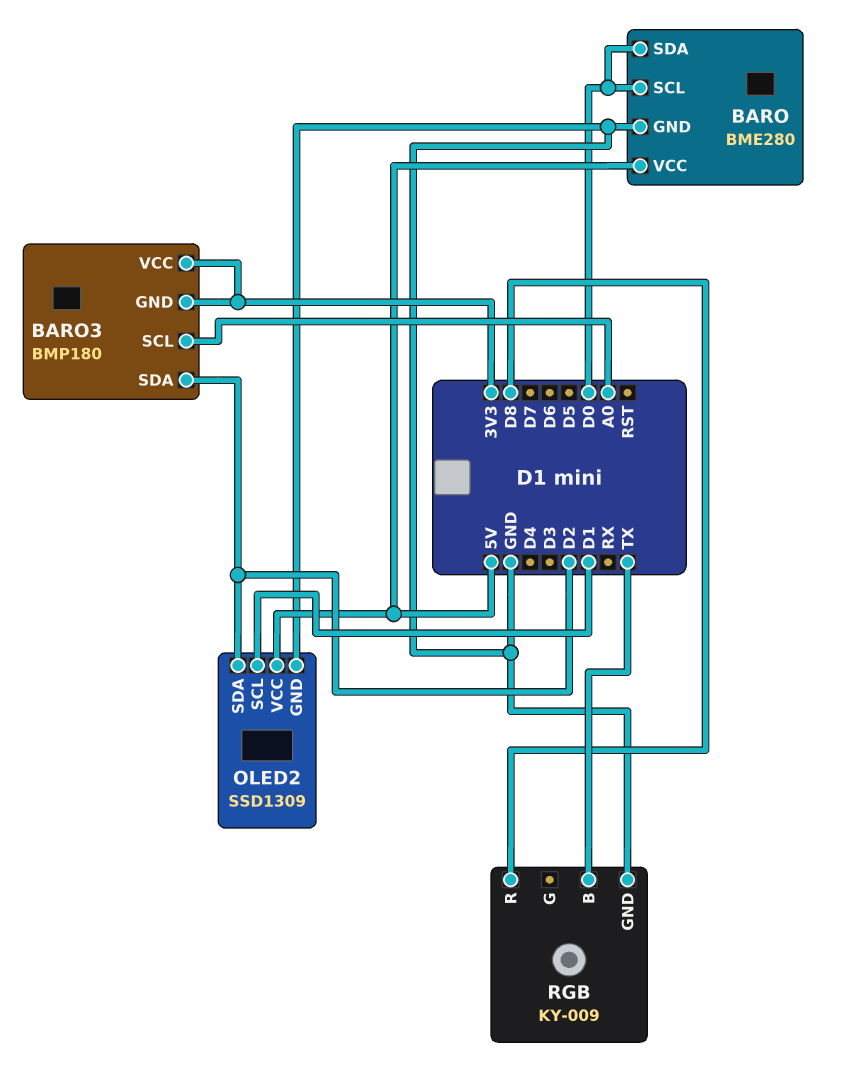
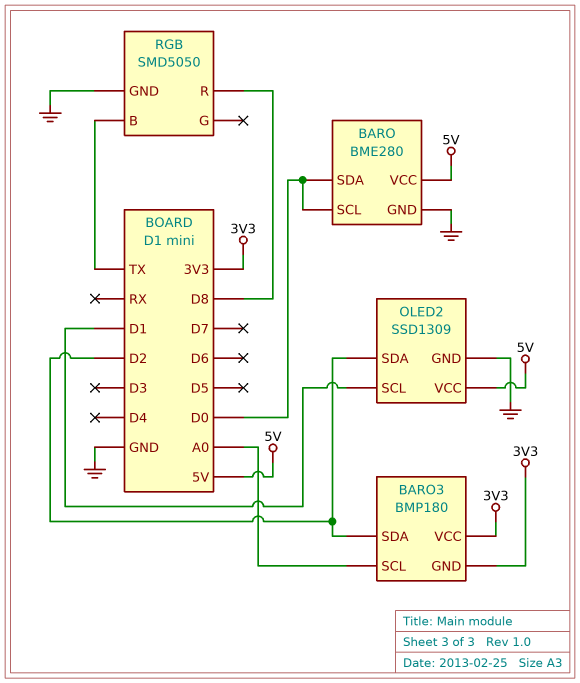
RGB: KY-009 -> SMD5050

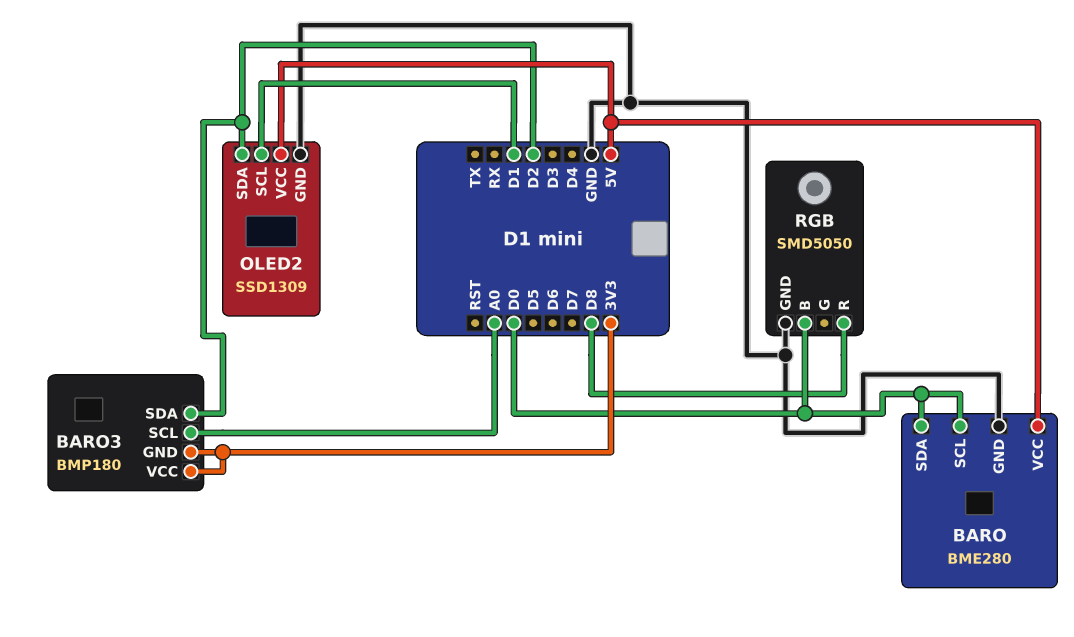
RGB pin B: TX -> D0

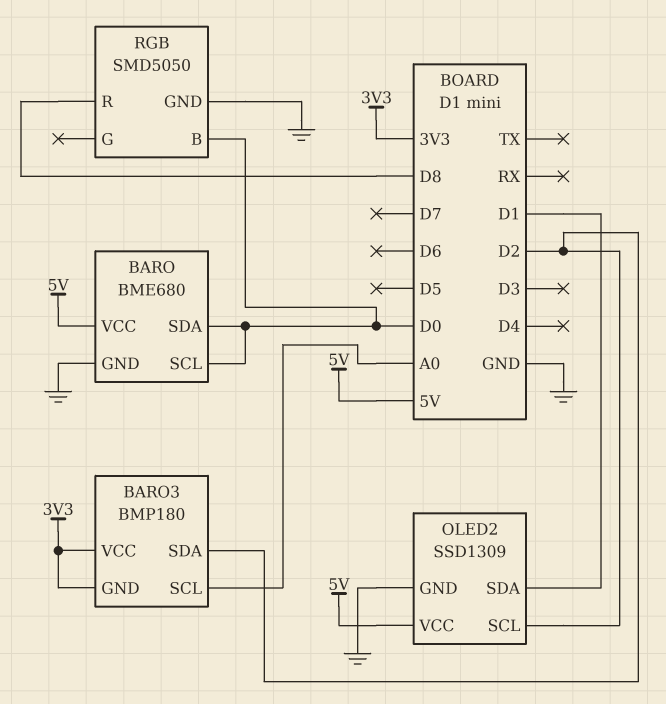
BARO: BME280 -> BME680
OLED2 pin SCL: D1 -> D2
OLED2 pin SDA: D2 -> D1

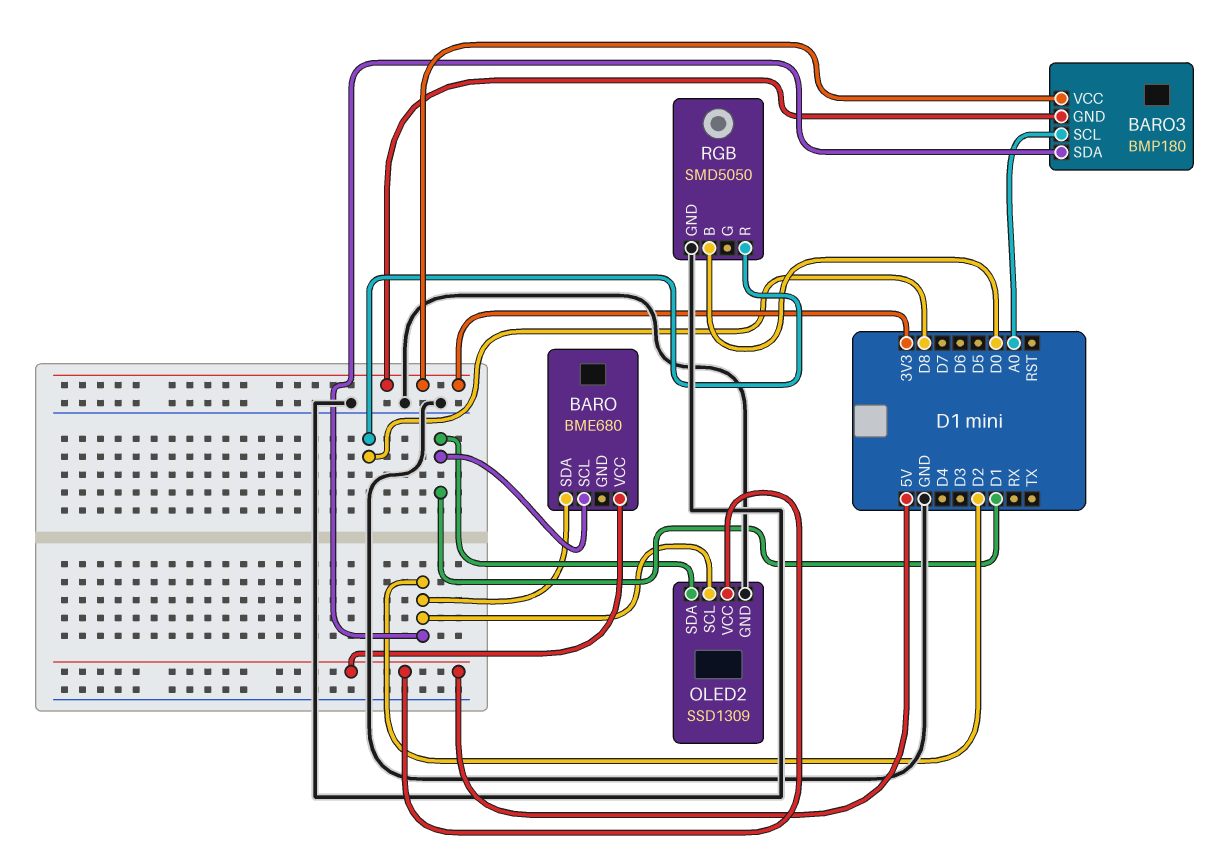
BARO pin GND: GND -> none
BARO pin SCL: D0 -> D1
BARO pin SDA: D0 -> D2

